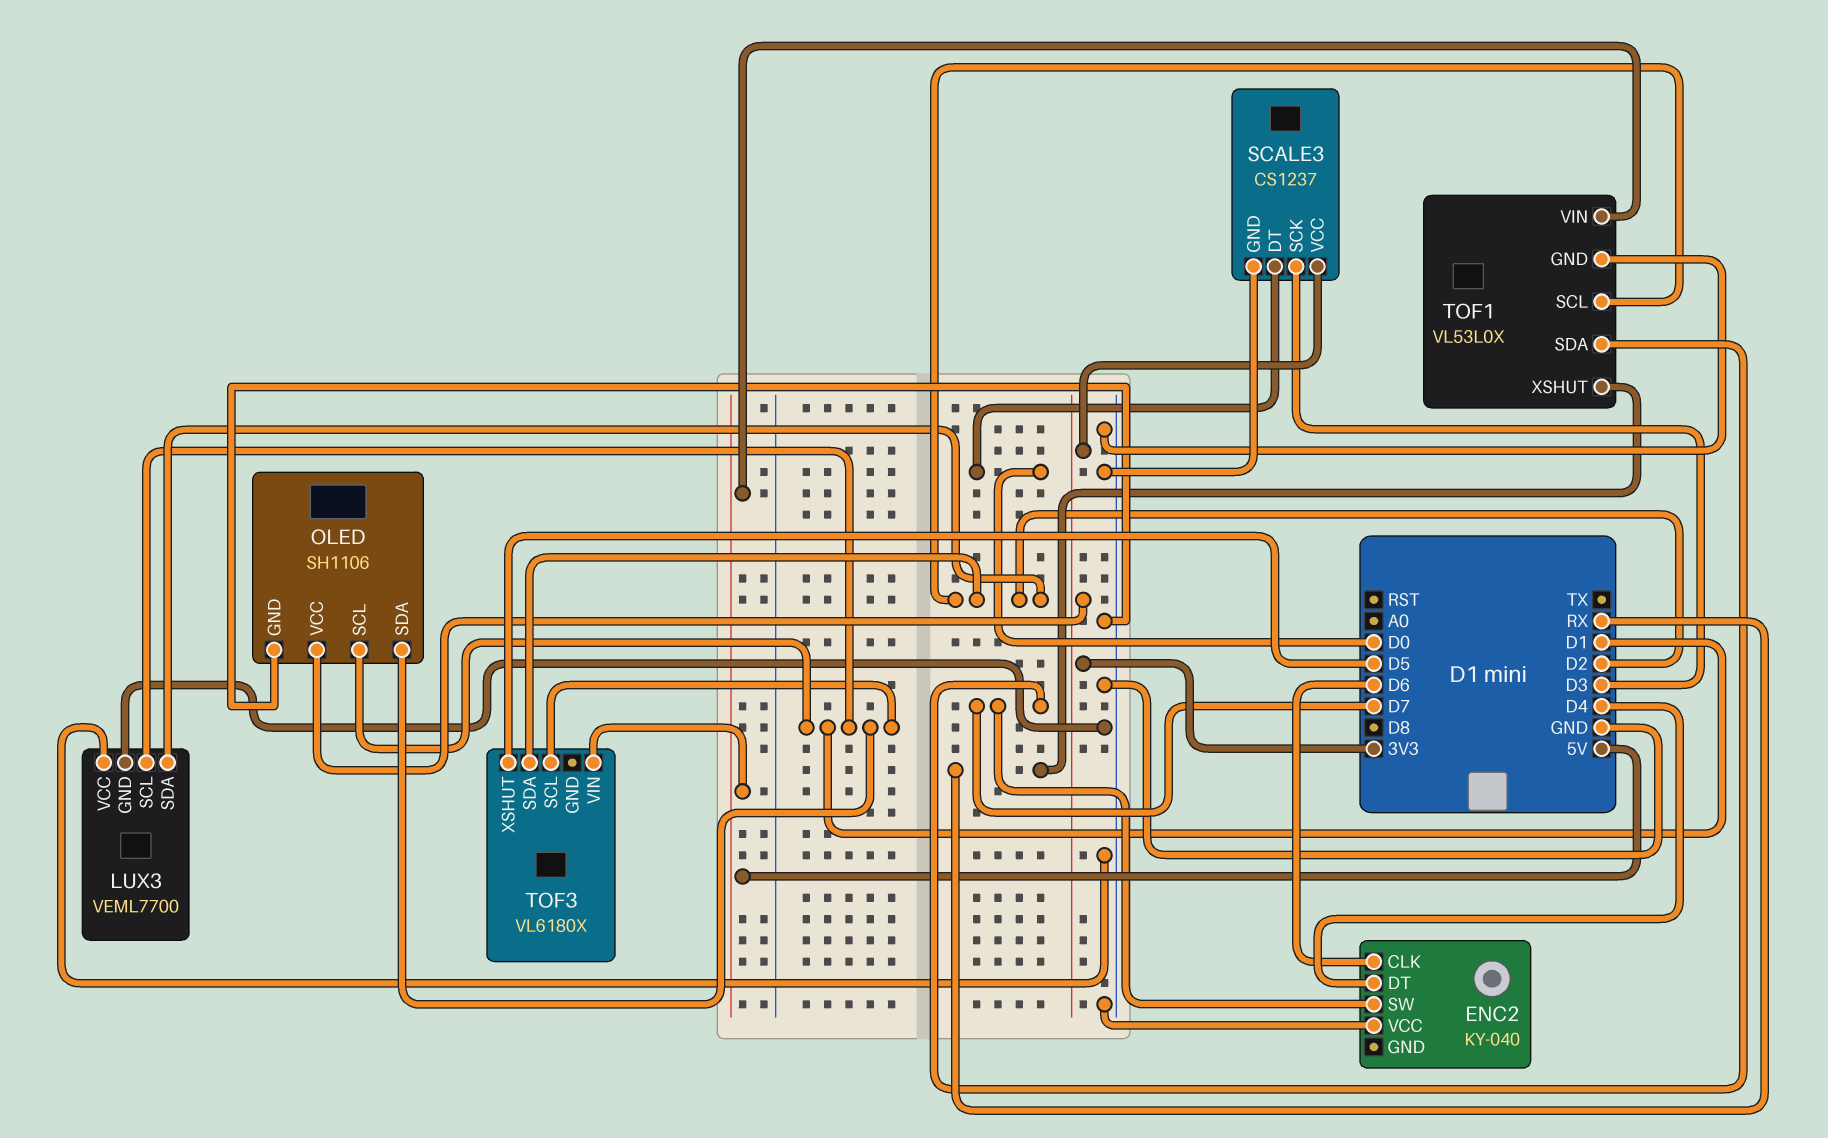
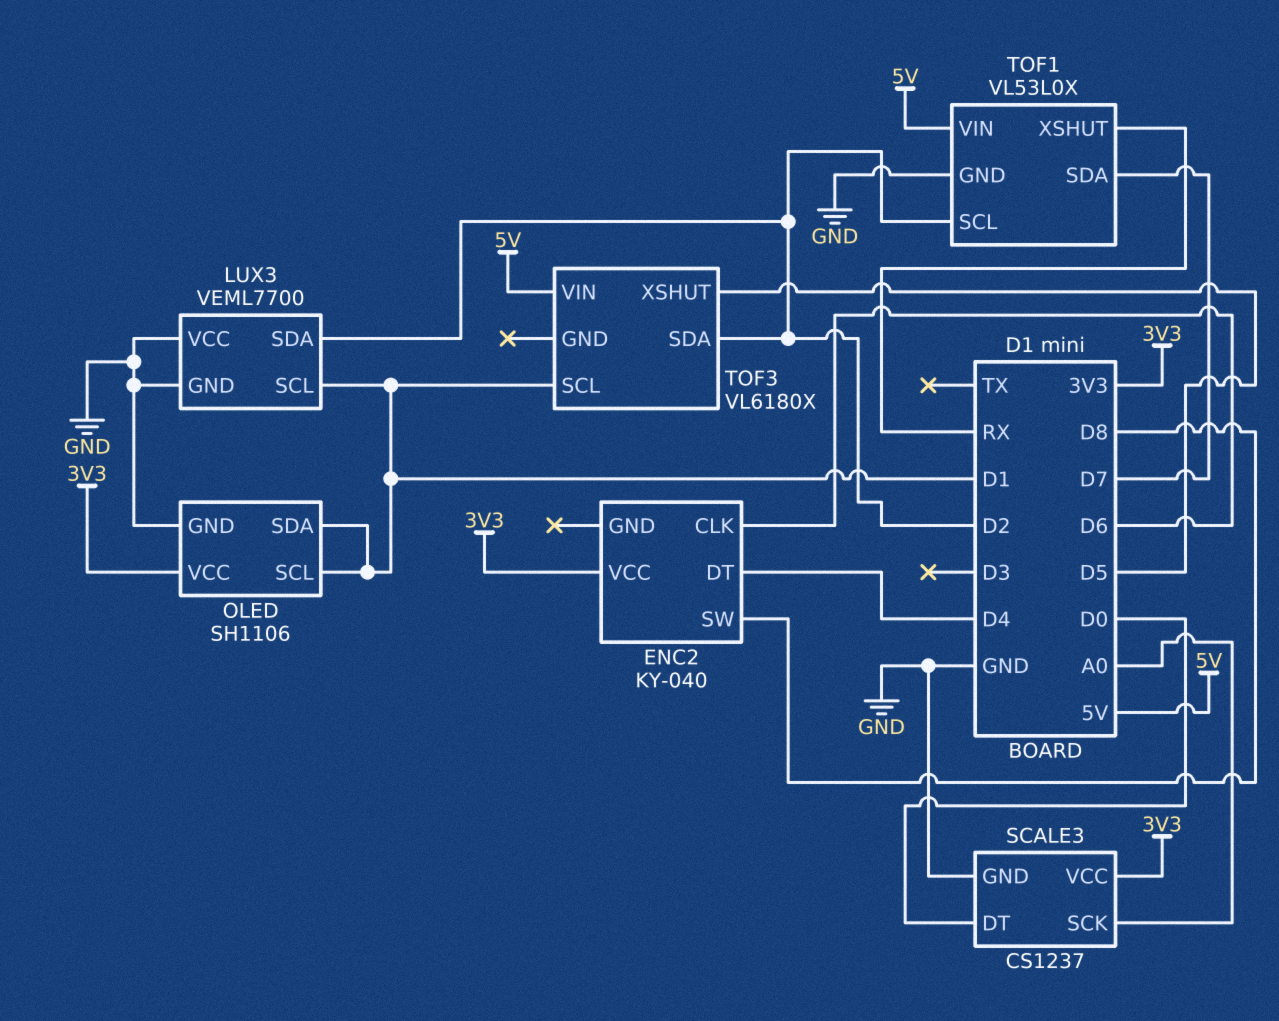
ENC2 pin SW: D7 -> D8
ENC2 pin VCC: GND -> 3V3
SCALE3 pin SCK: D3 -> A0

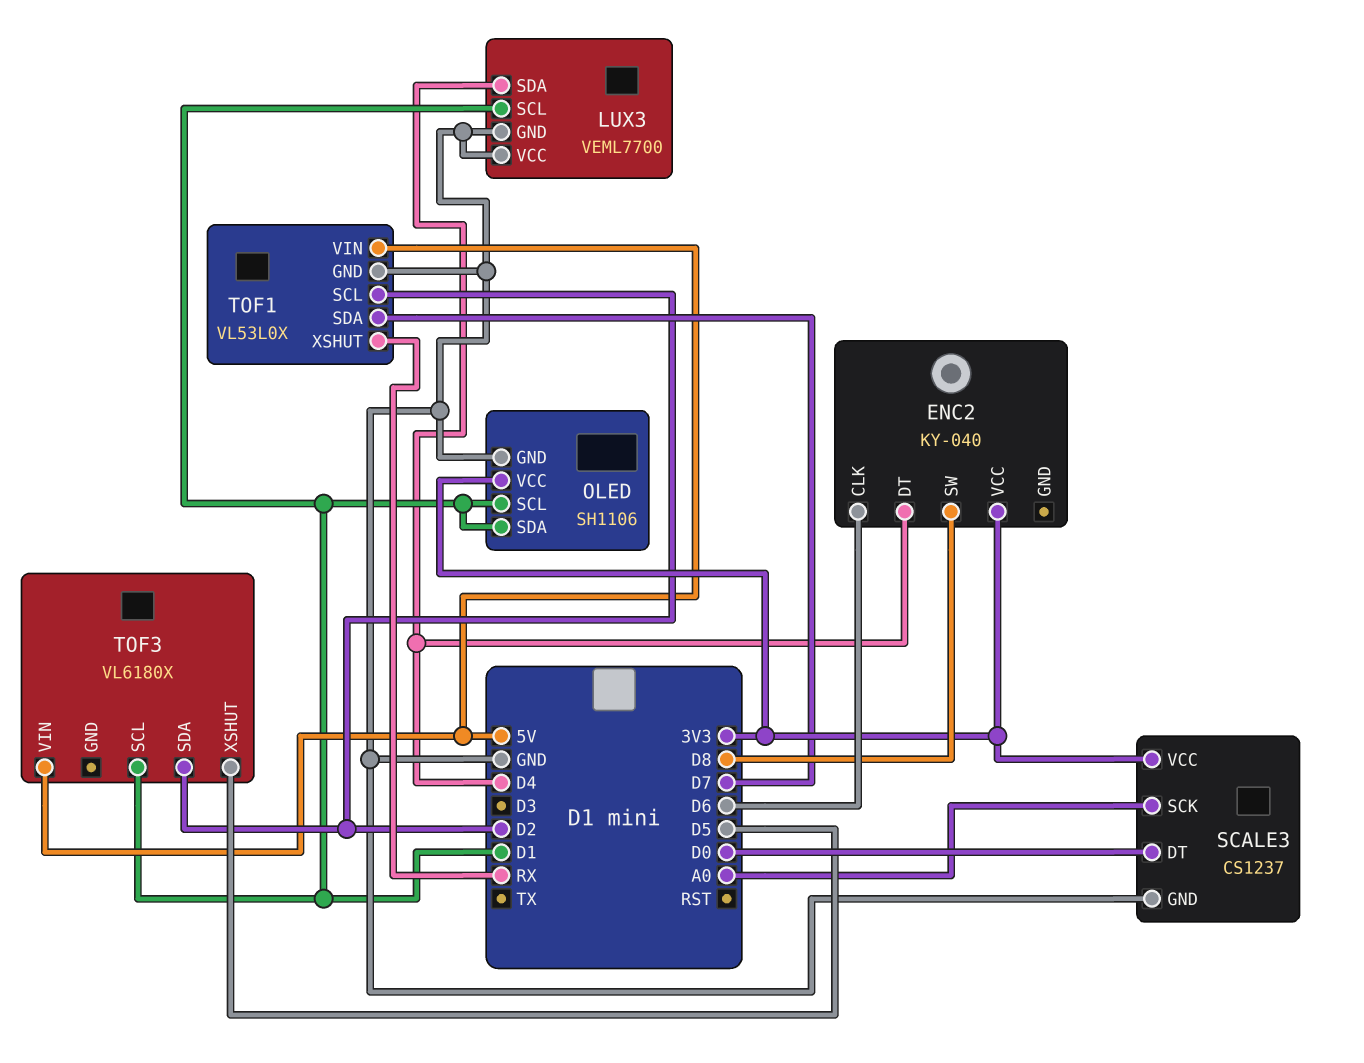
LUX3 pin SDA: D2 -> D4

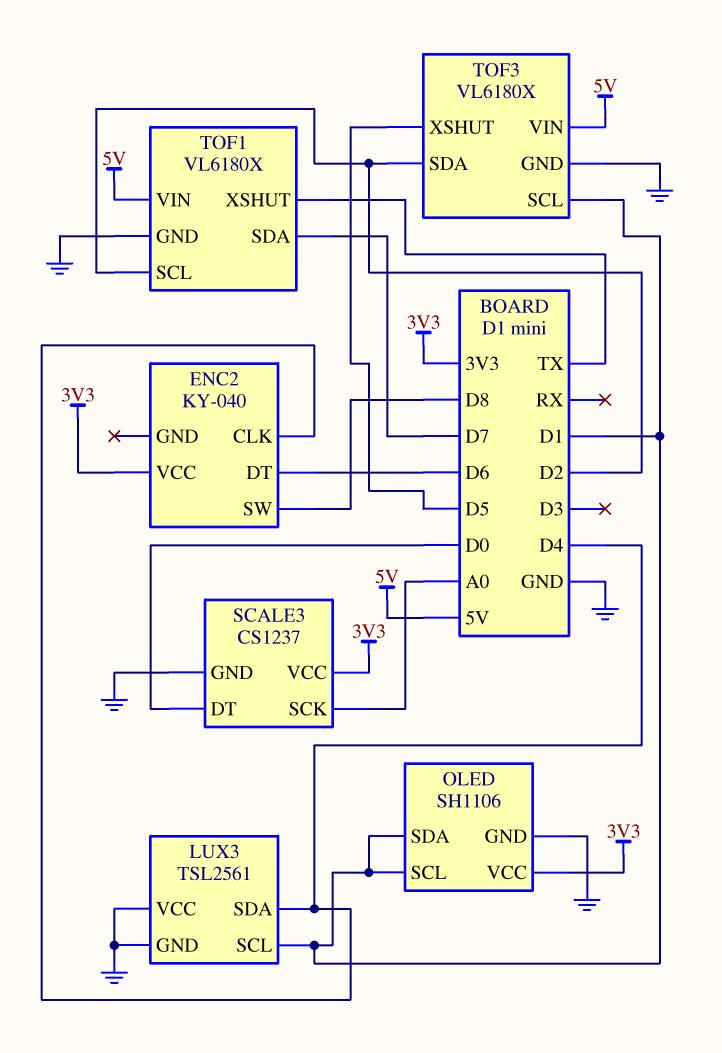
ENC2 pin CLK: D6 -> D4
ENC2 pin DT: D4 -> D6
LUX3: VEML7700 -> TSL2561
TOF1: VL53L0X -> VL6180X
TOF1 pin XSHUT: RX -> TX
TOF3 pin GND: none -> GND

